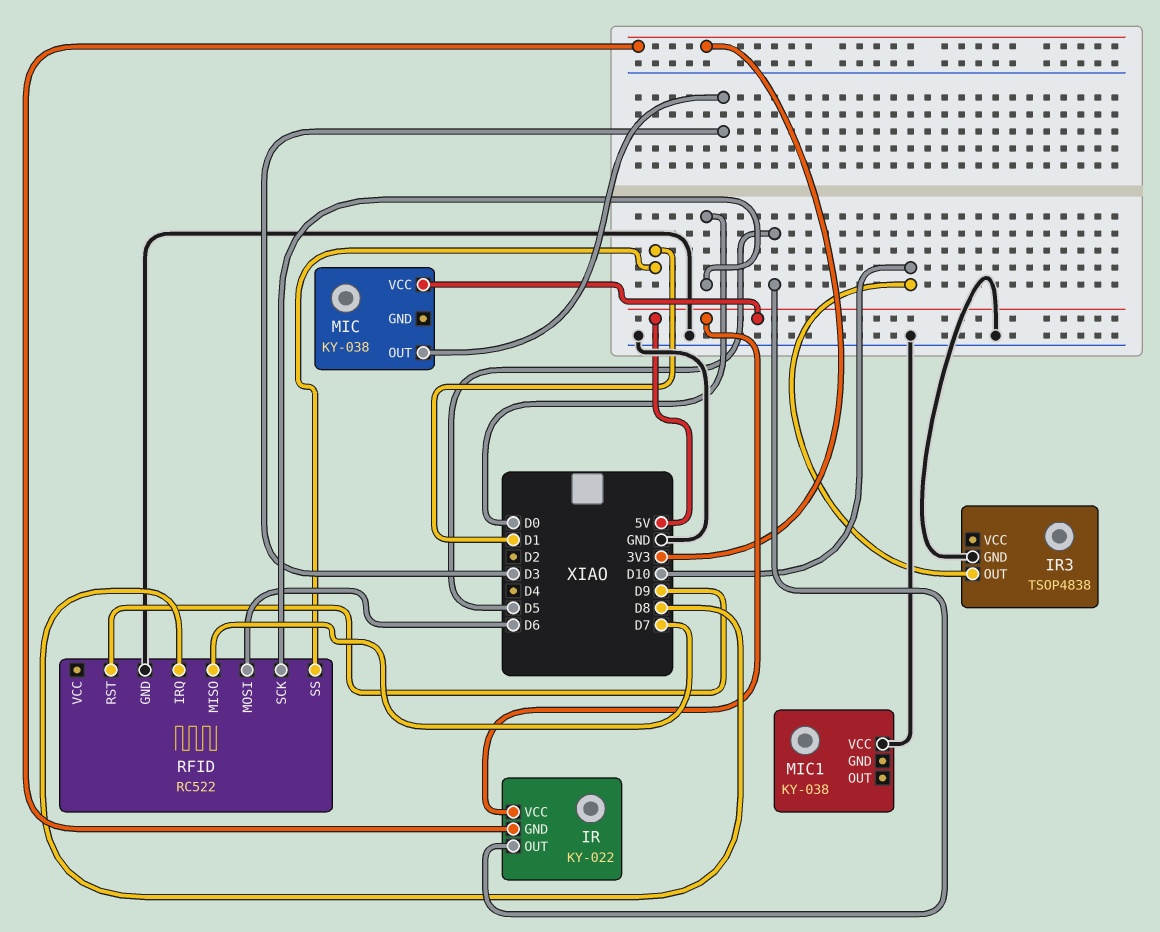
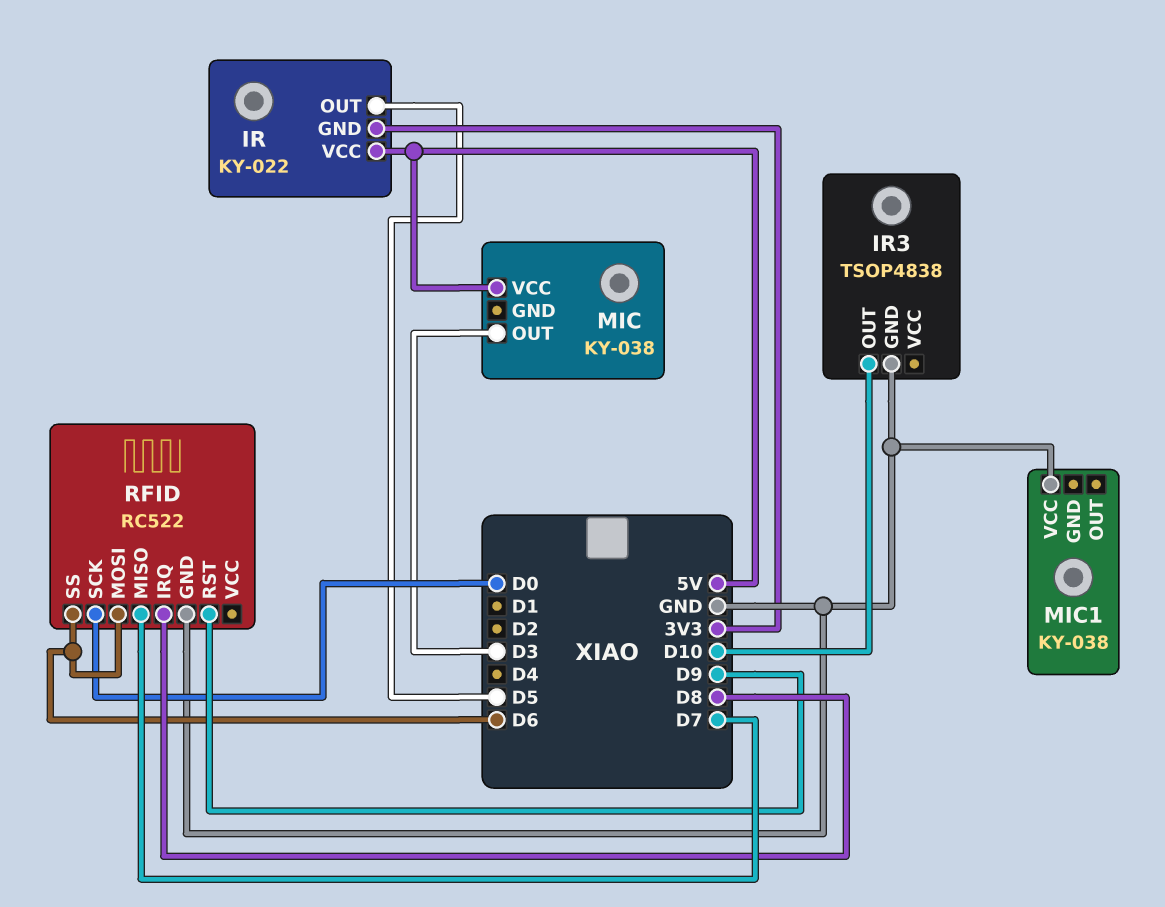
RFID pin SS: D1 -> D6

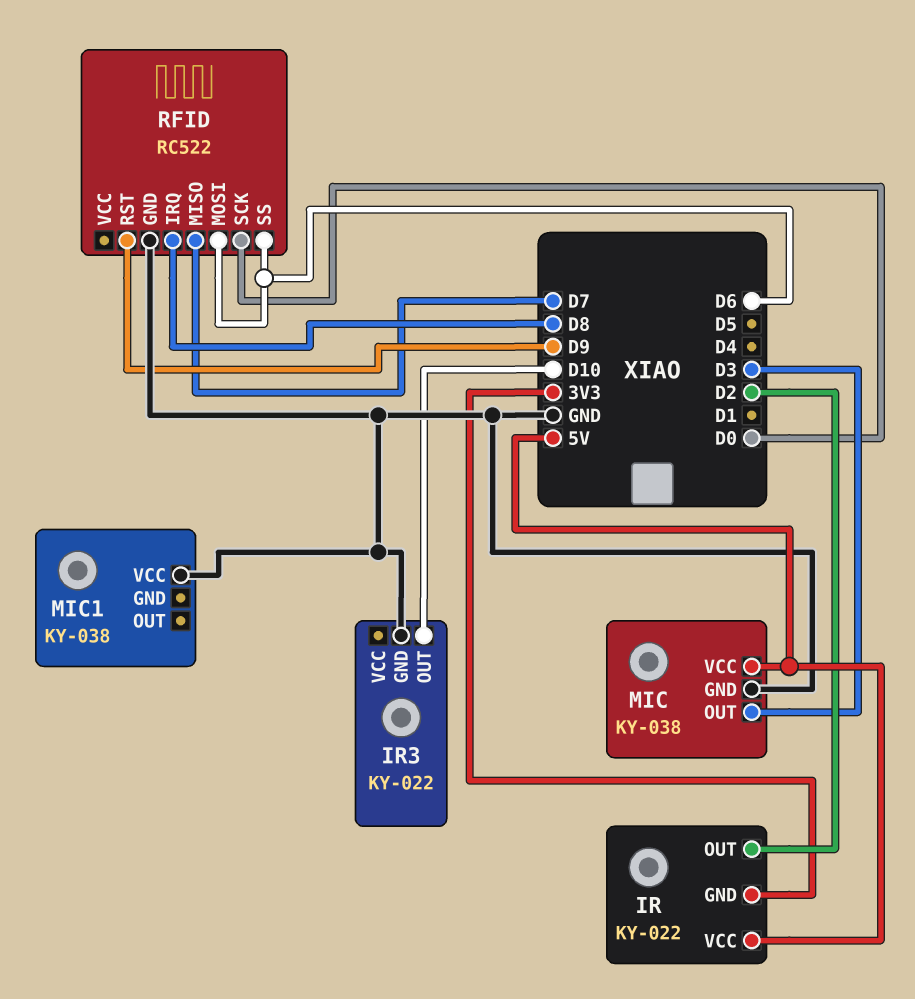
IR pin OUT: D5 -> D2
IR3: TSOP4838 -> KY-022
MIC pin GND: none -> GND

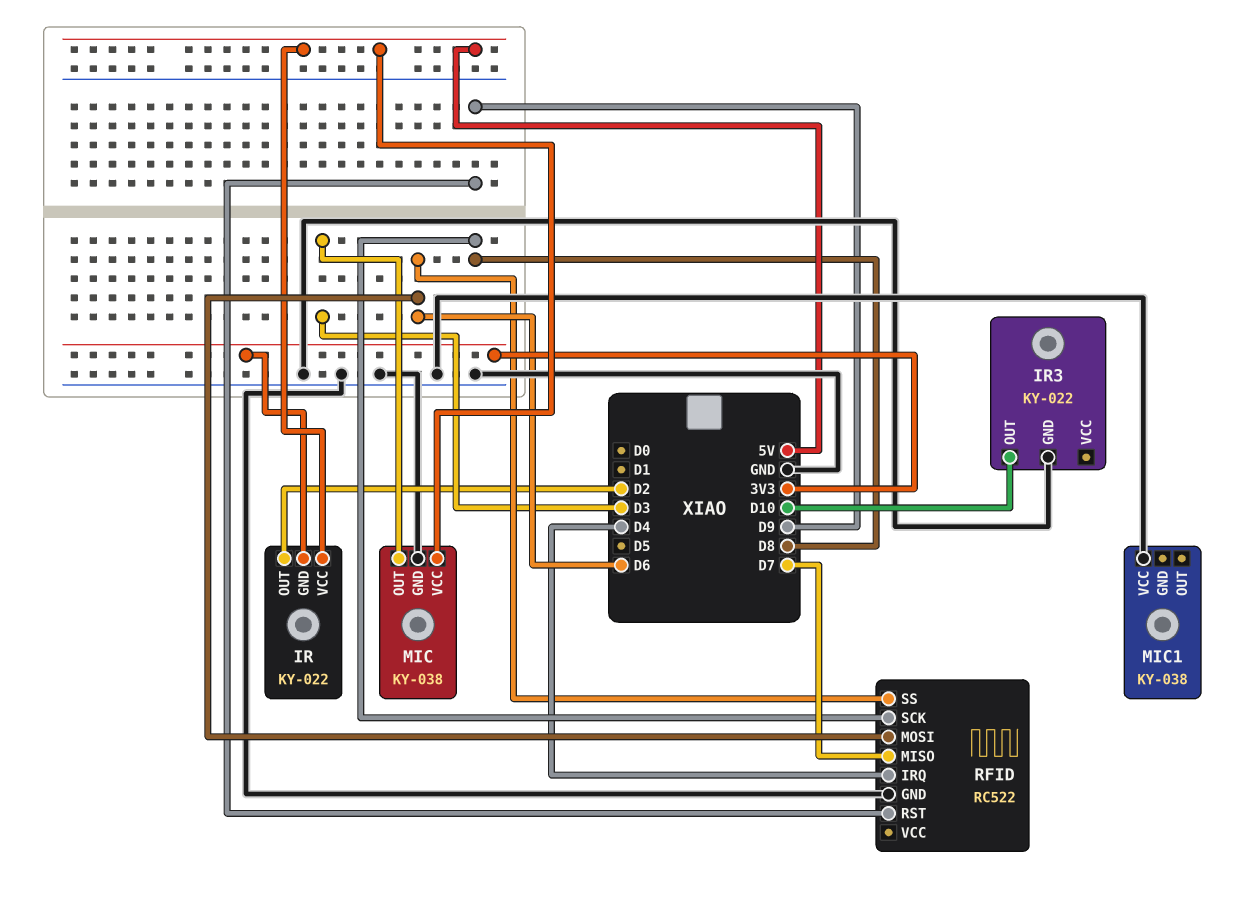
RFID pin IRQ: D8 -> D4
RFID pin SCK: D0 -> D8

